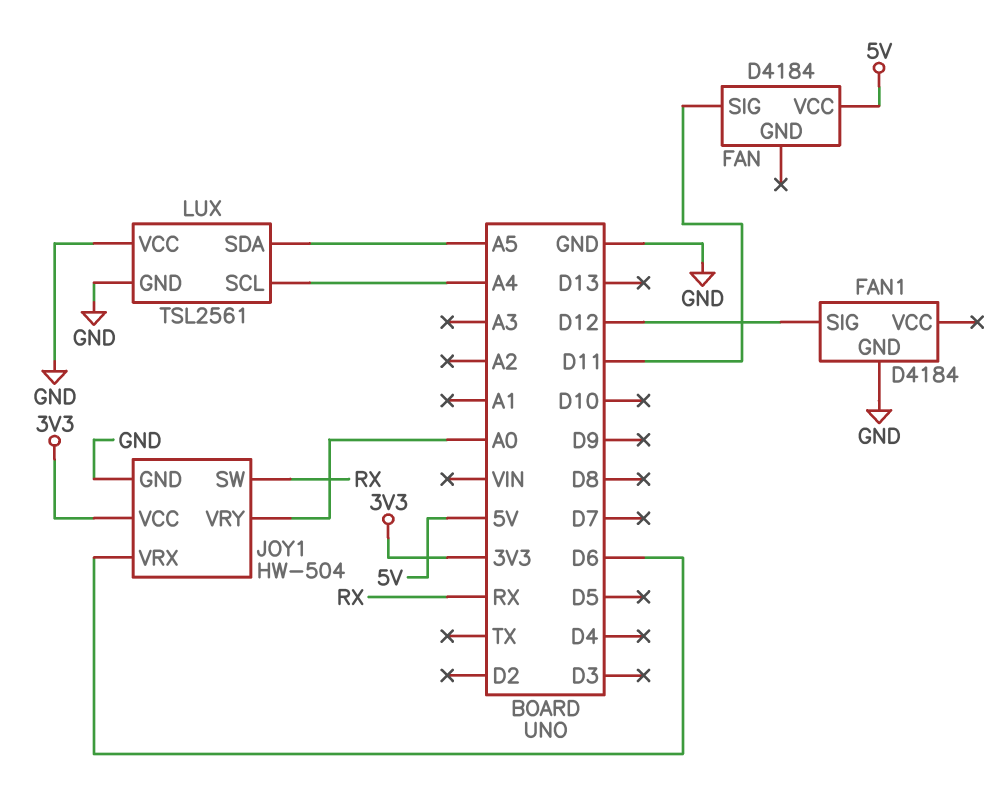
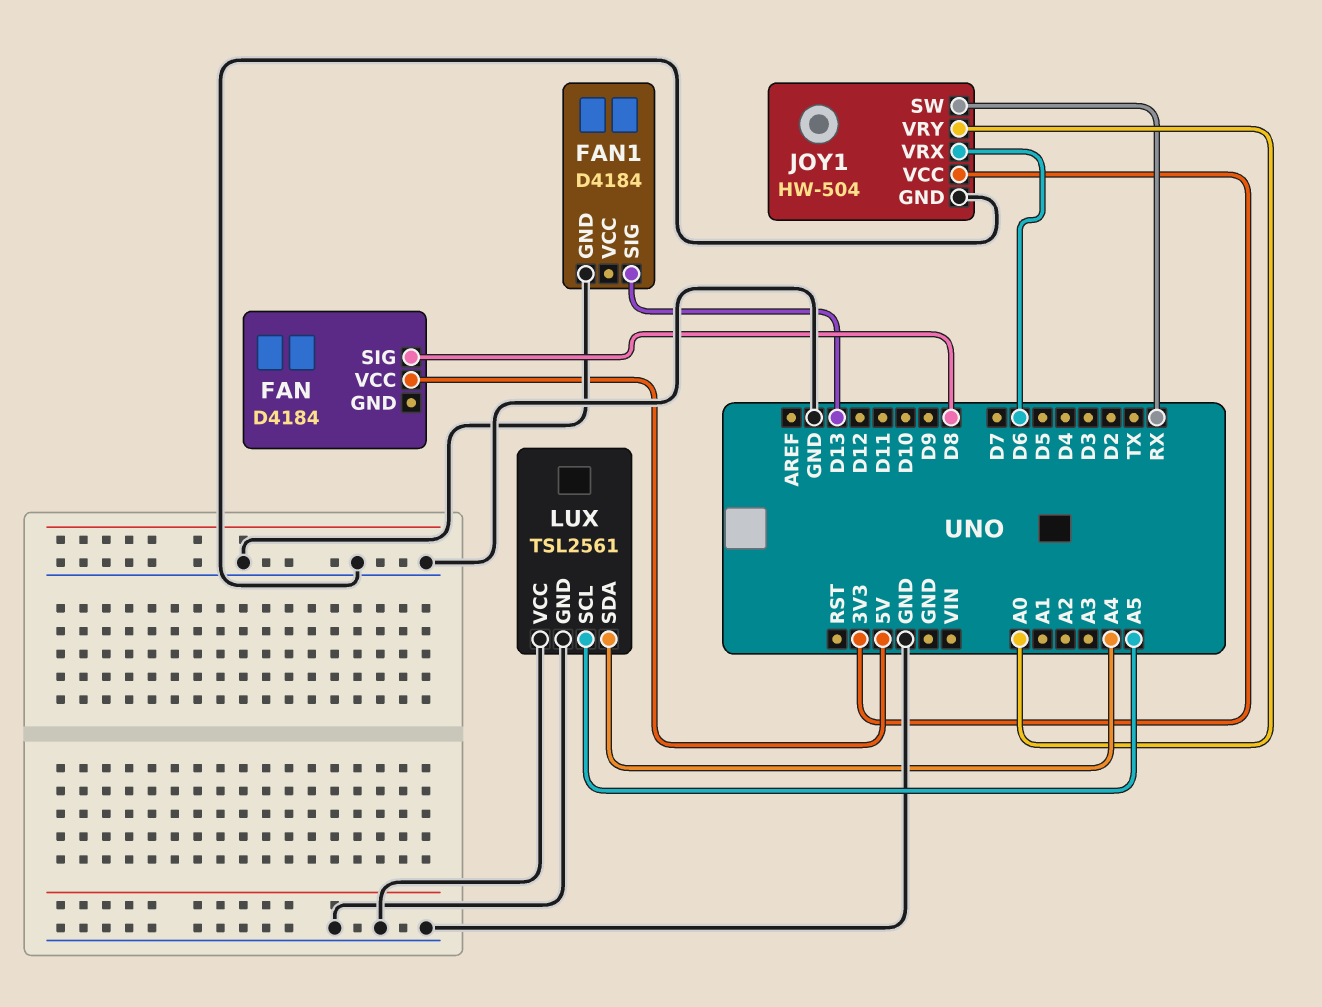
FAN pin SIG: D11 -> D8
FAN1 pin SIG: D12 -> D13
LUX pin SCL: A4 -> A5
LUX pin SDA: A5 -> A4

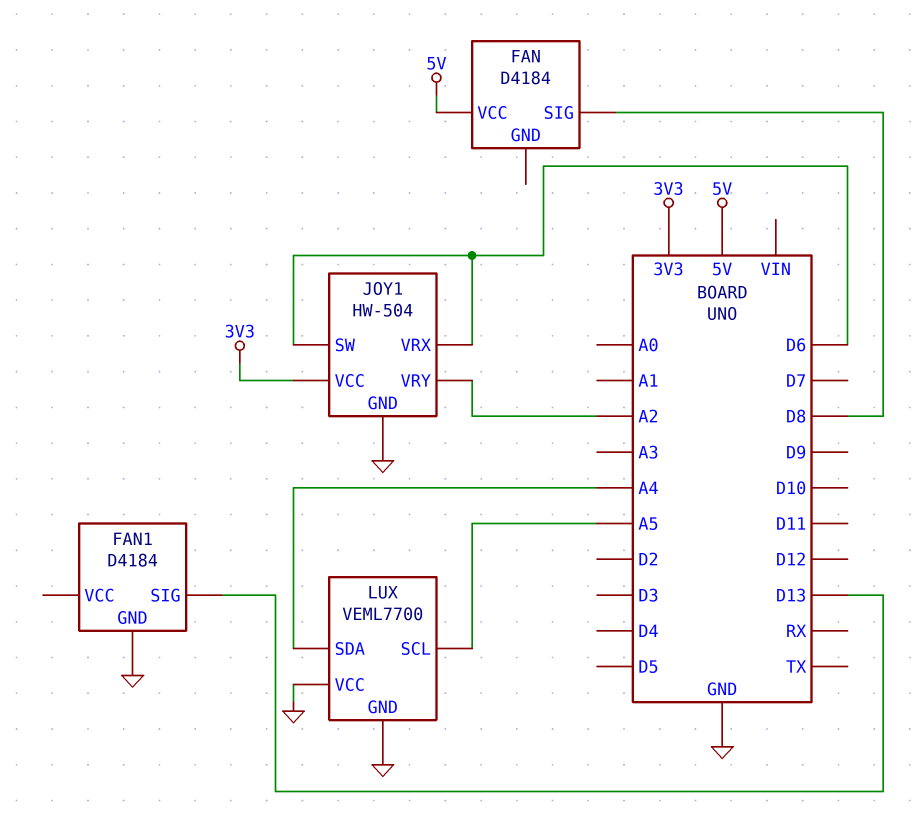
JOY1 pin SW: RX -> D6
JOY1 pin VRY: A0 -> A2
LUX: TSL2561 -> VEML7700

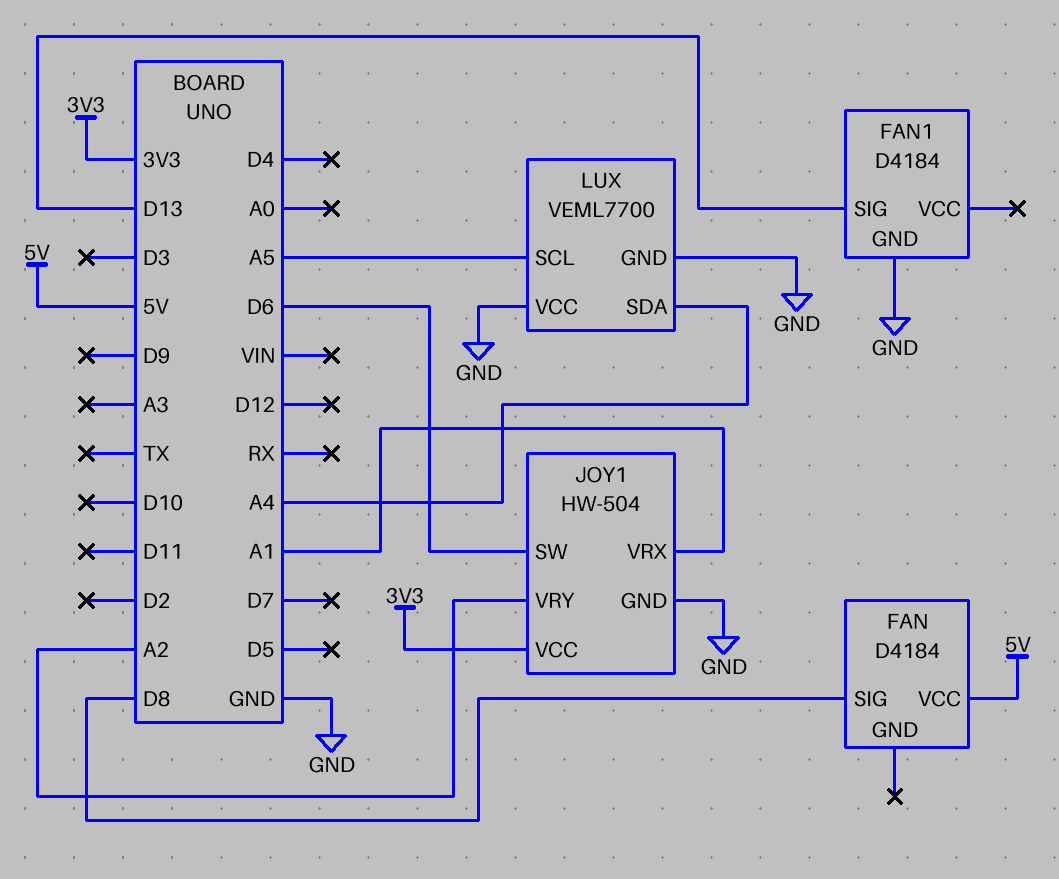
JOY1 pin VRX: D6 -> A1

